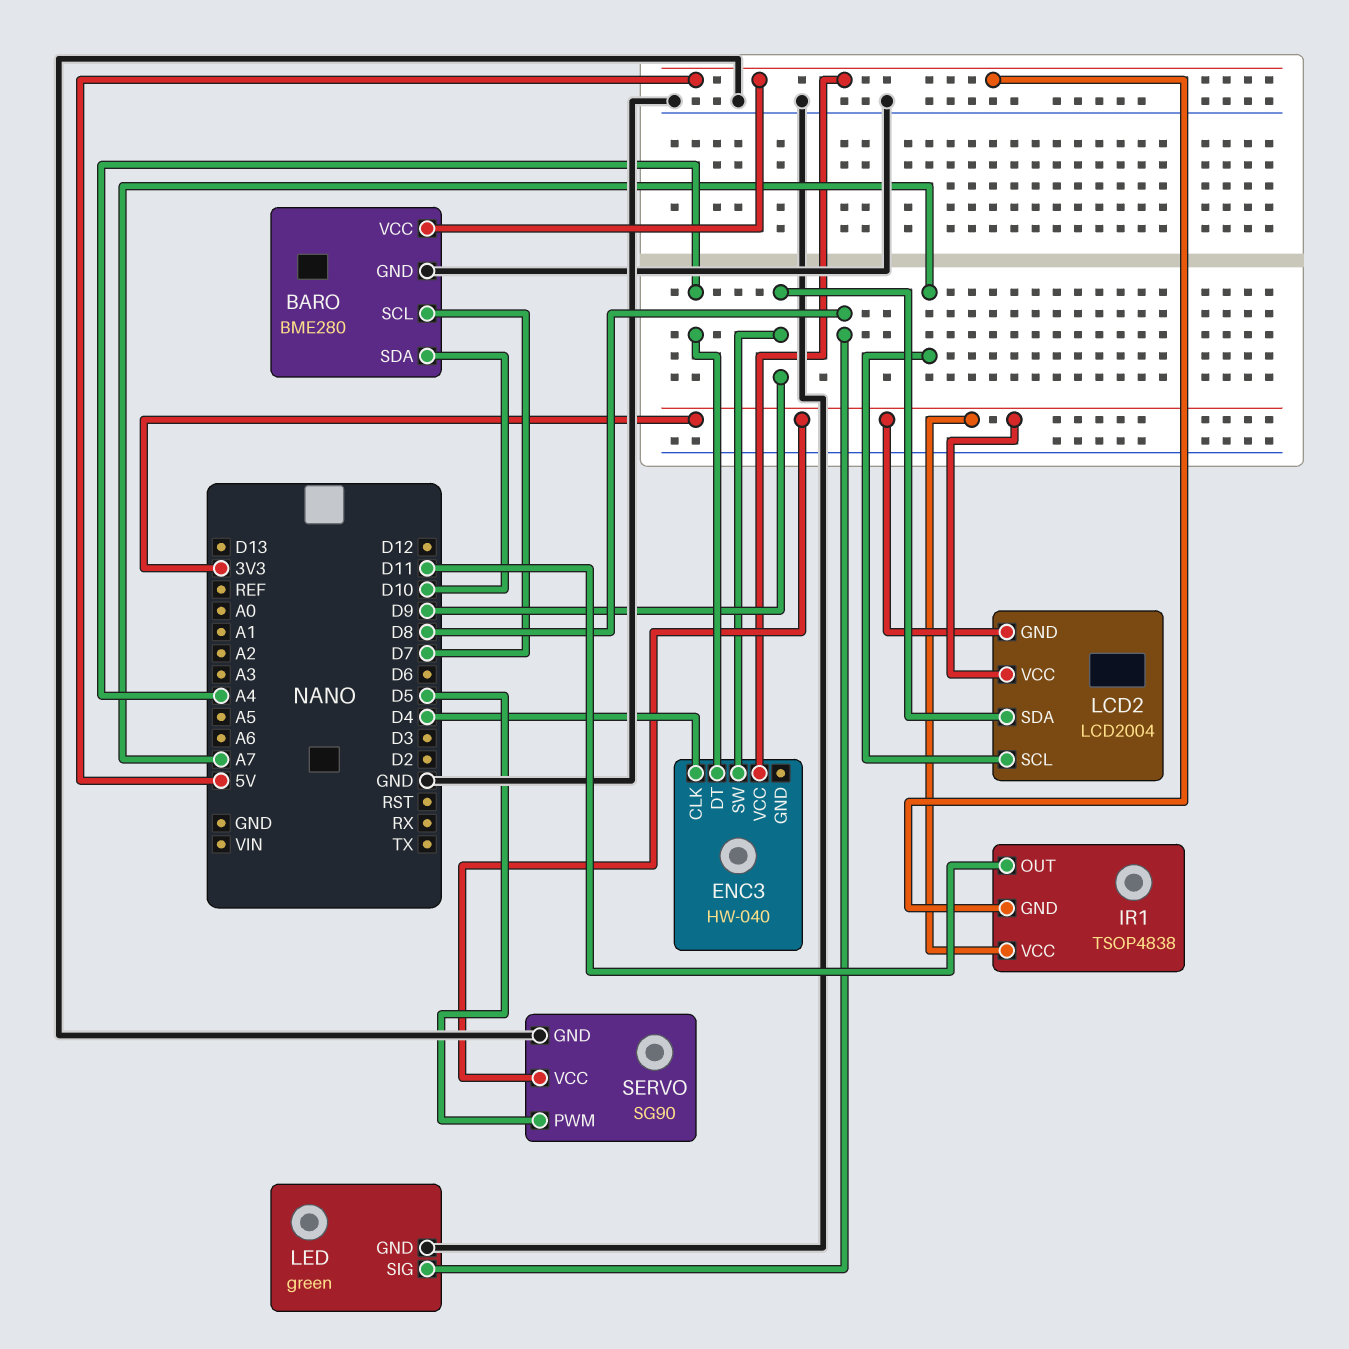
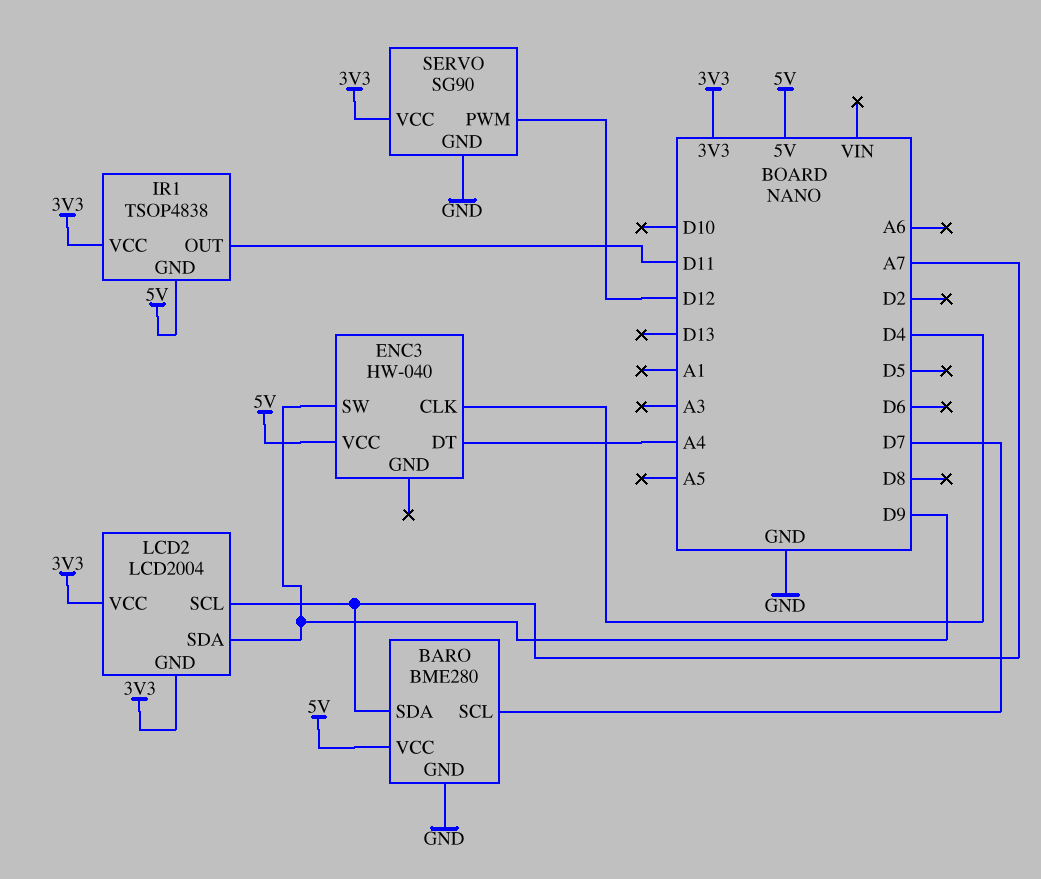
BARO pin SDA: D10 -> A7
LED: green -> none
LED pin GND: GND -> none
LED pin SIG: D8 -> none
SERVO pin PWM: D5 -> D12

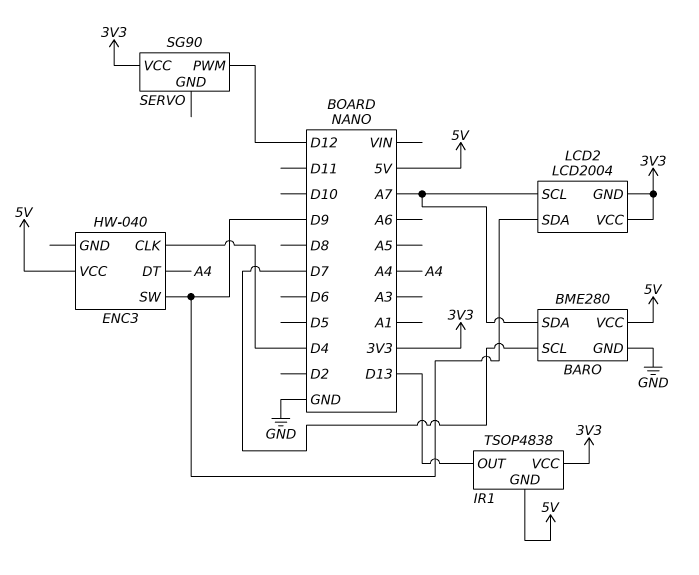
IR1 pin OUT: D11 -> D13
SERVO pin GND: GND -> none

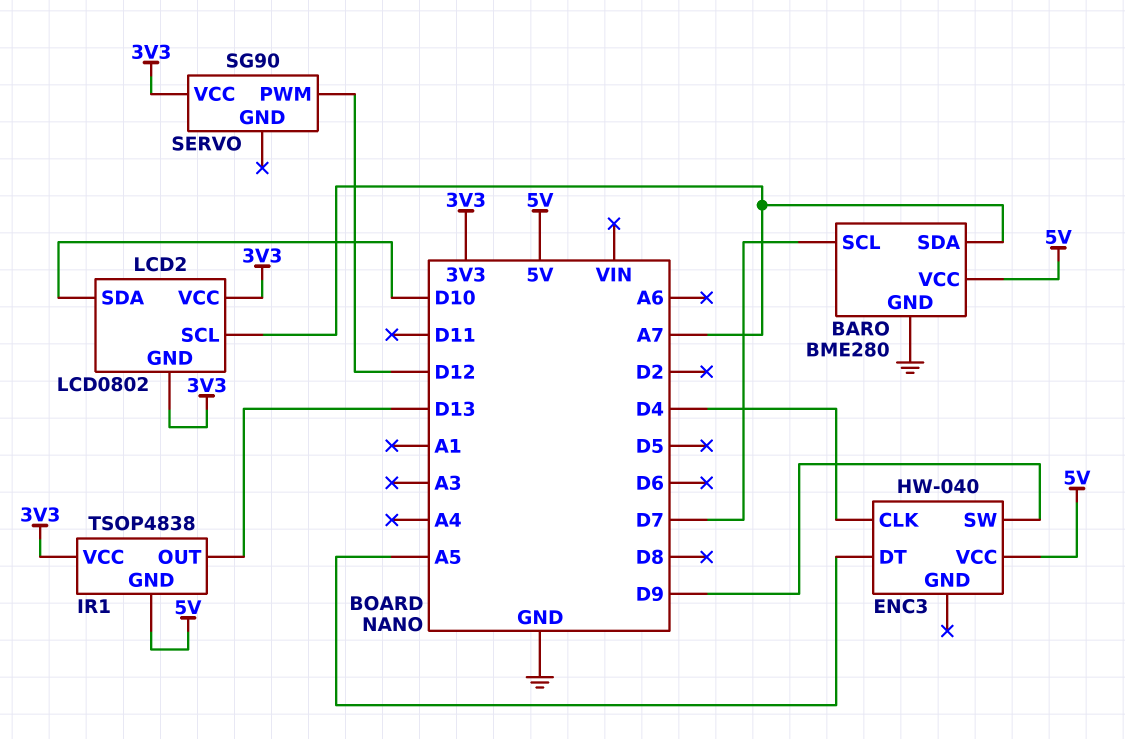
ENC3 pin DT: A4 -> A5
LCD2: LCD2004 -> LCD0802
LCD2 pin SDA: D9 -> D10

